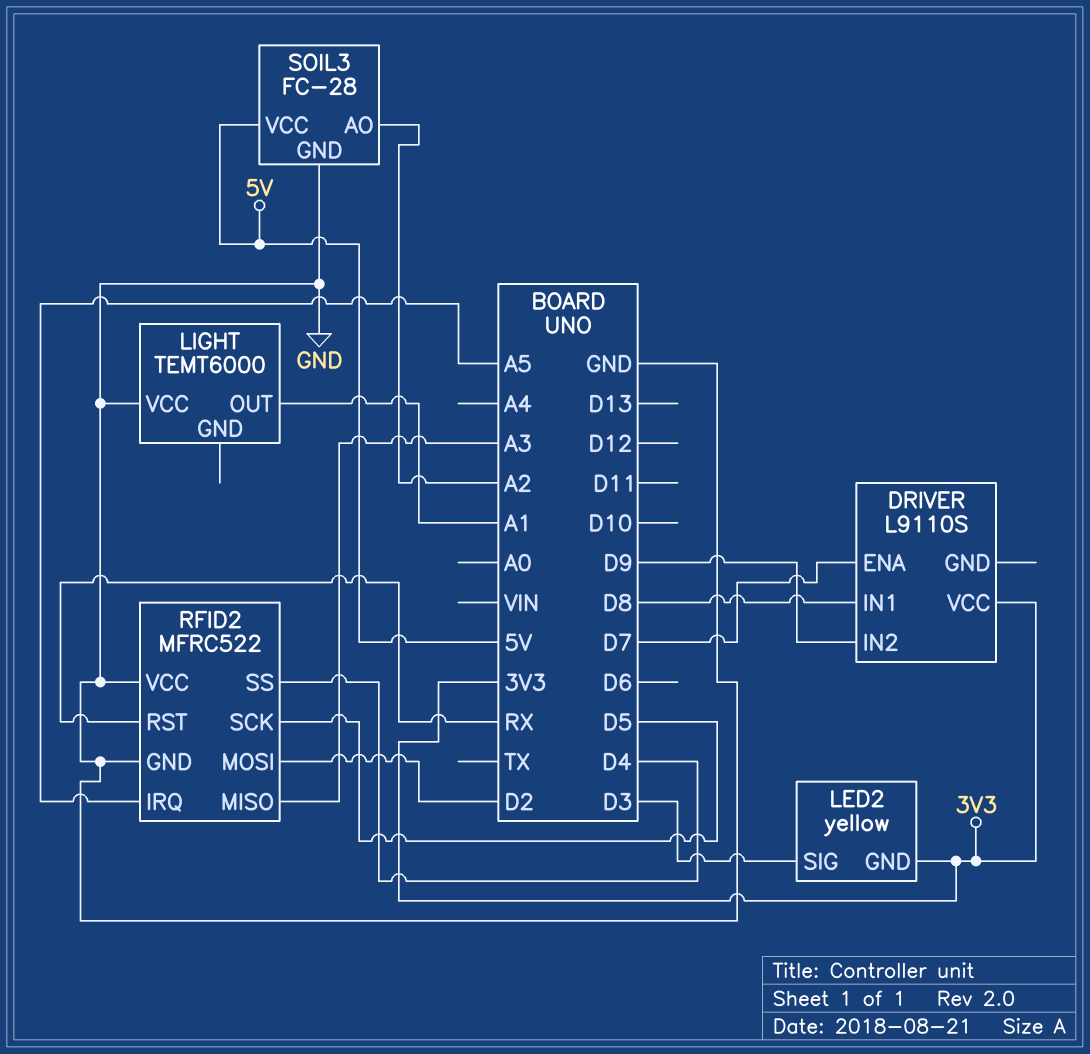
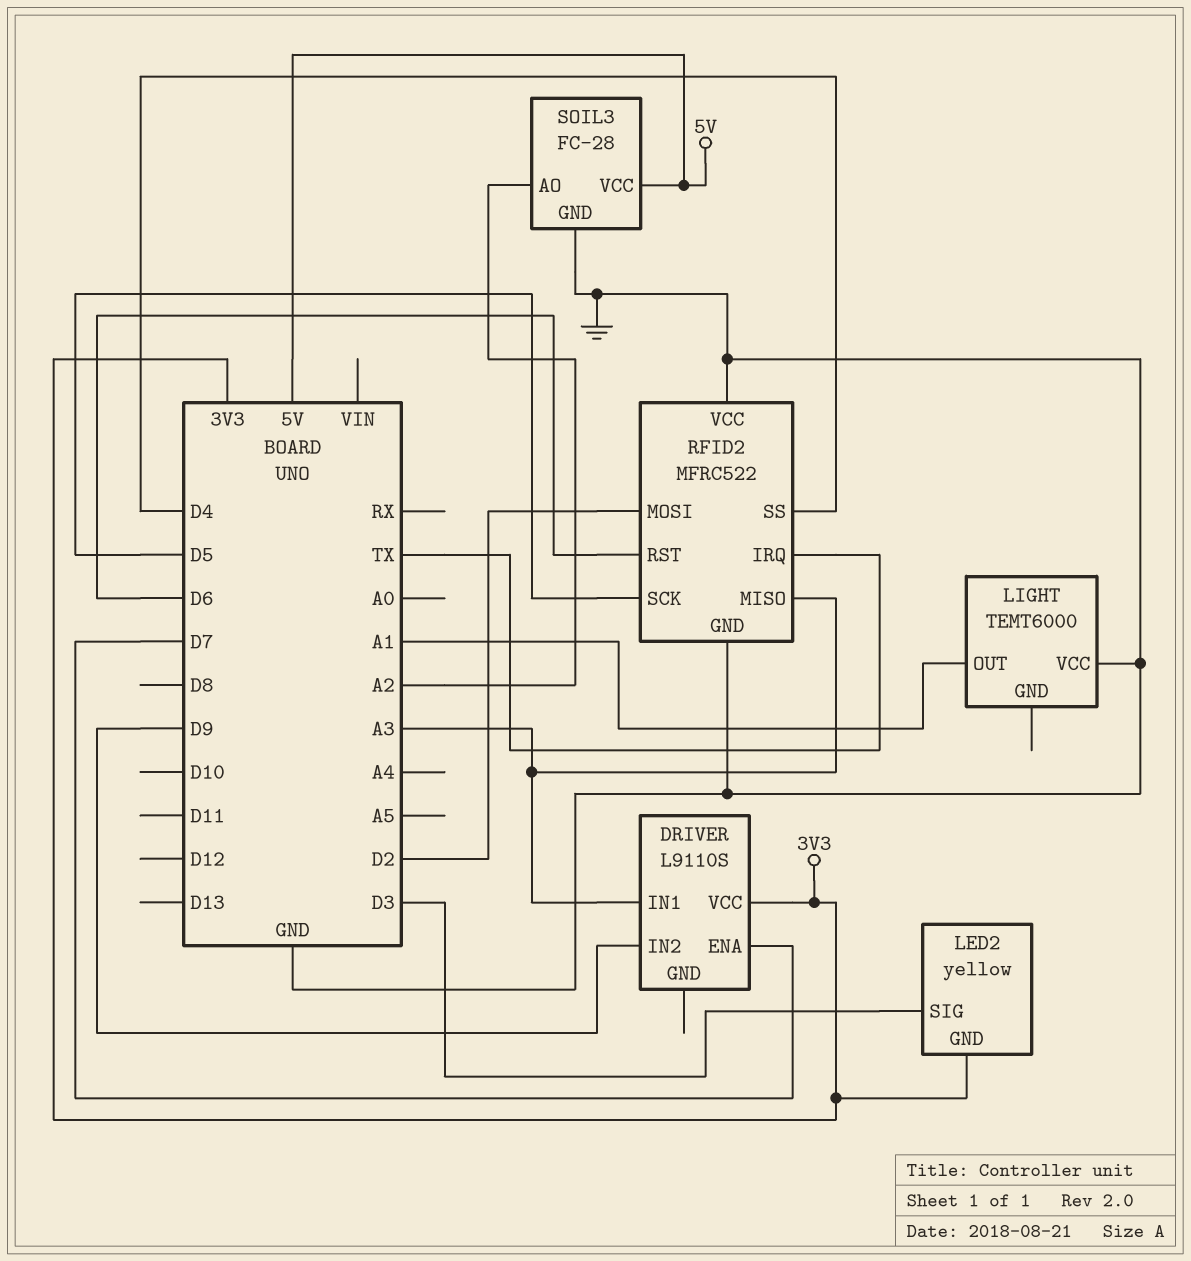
DRIVER pin IN1: D8 -> A3
RFID2 pin IRQ: A5 -> TX
RFID2 pin RST: RX -> D6

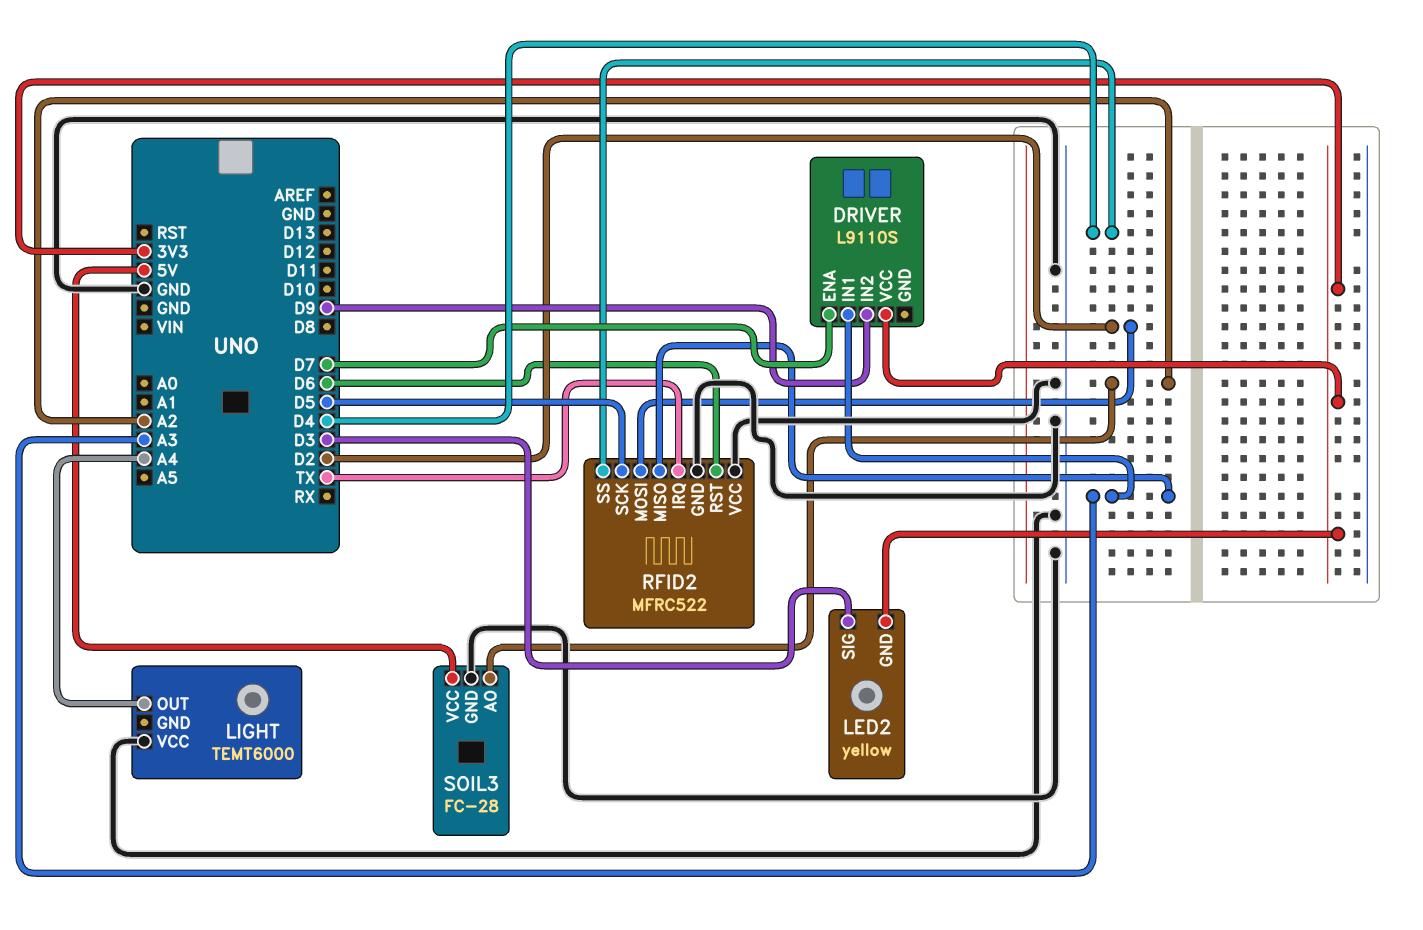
LIGHT pin OUT: A1 -> A4

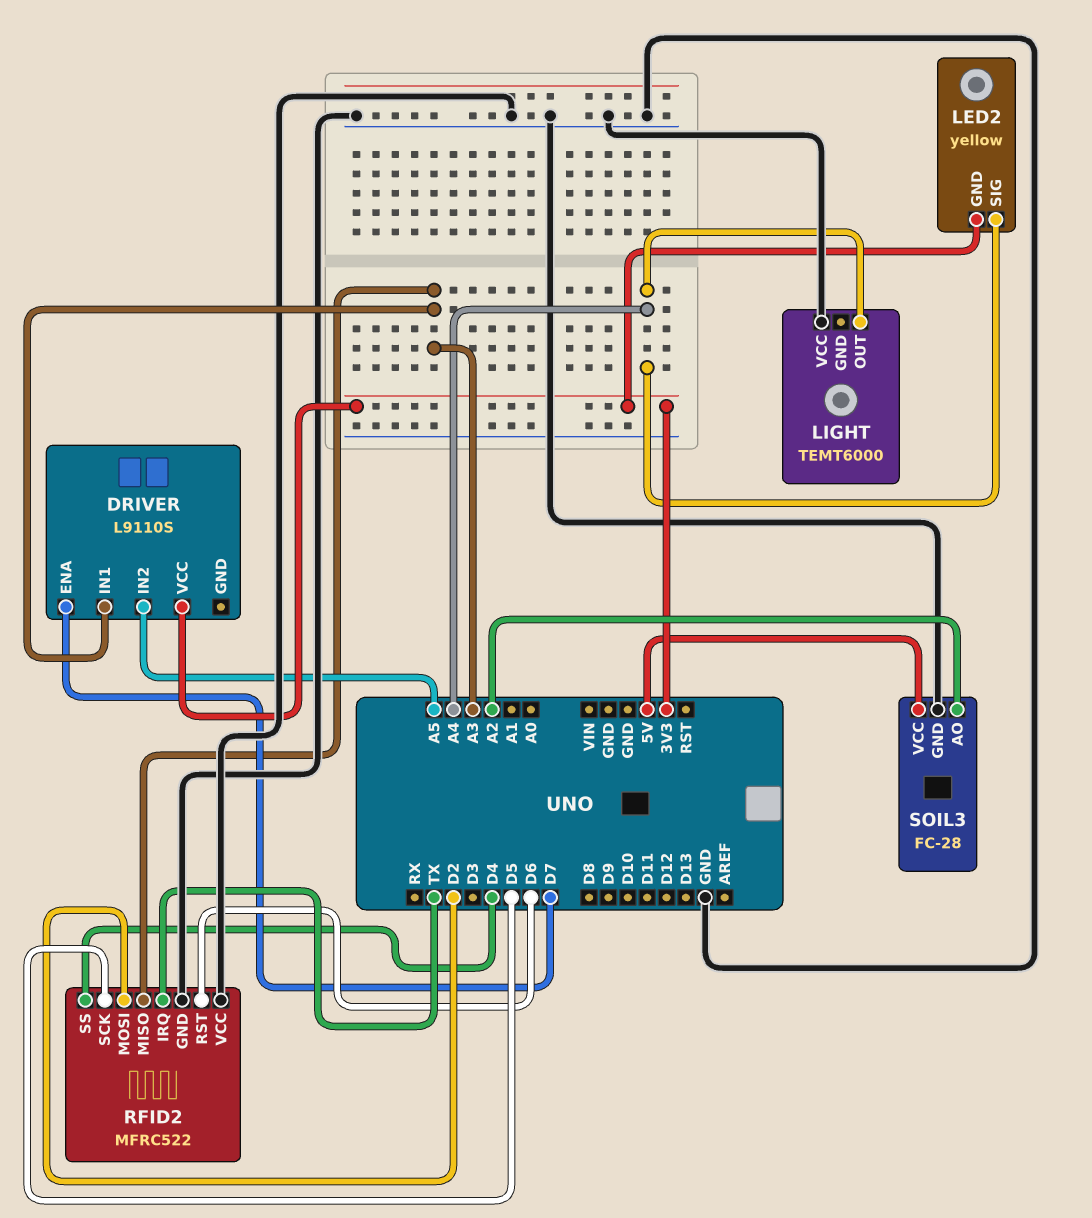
DRIVER pin IN2: D9 -> A5
LED2 pin SIG: D3 -> A4

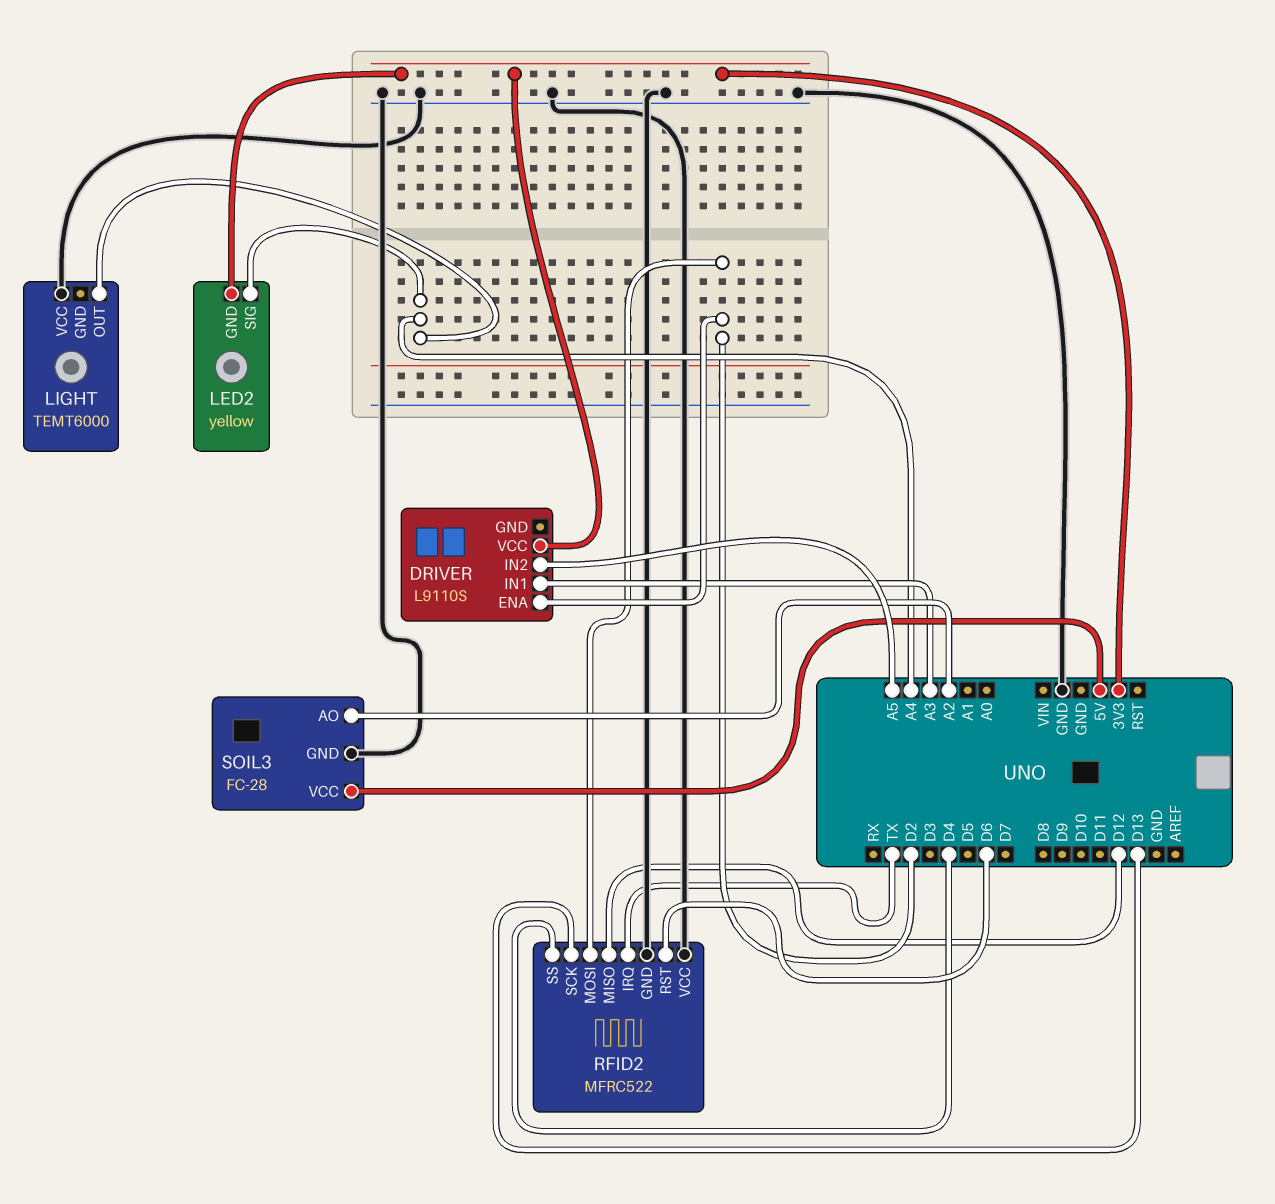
DRIVER pin ENA: D7 -> D2
RFID2 pin MISO: A3 -> D12
RFID2 pin SCK: D5 -> D13

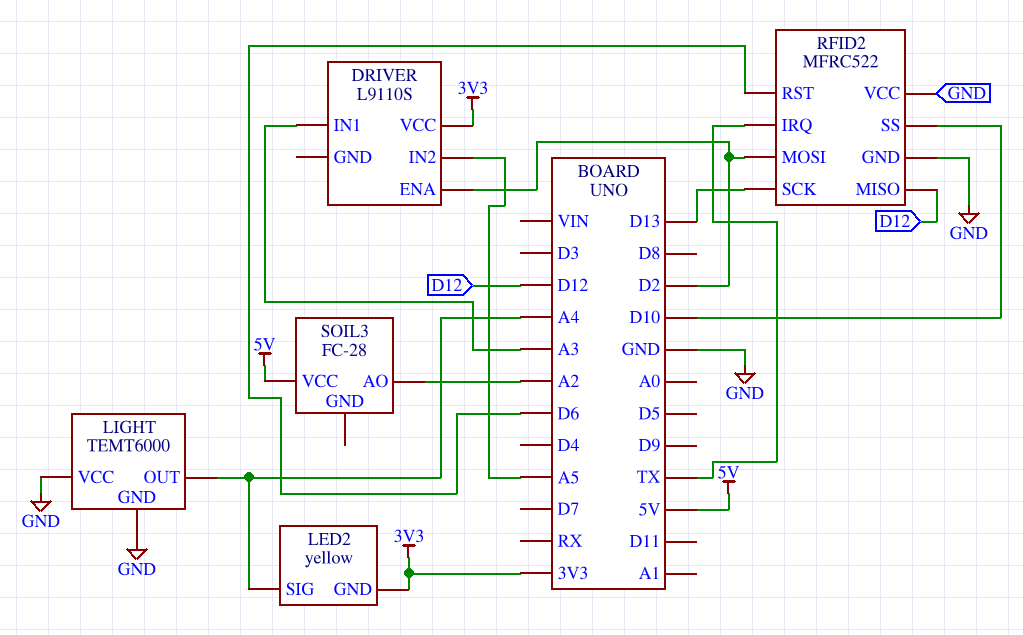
LIGHT pin GND: none -> GND
RFID2 pin SS: D4 -> D10
SOIL3 pin GND: GND -> none

